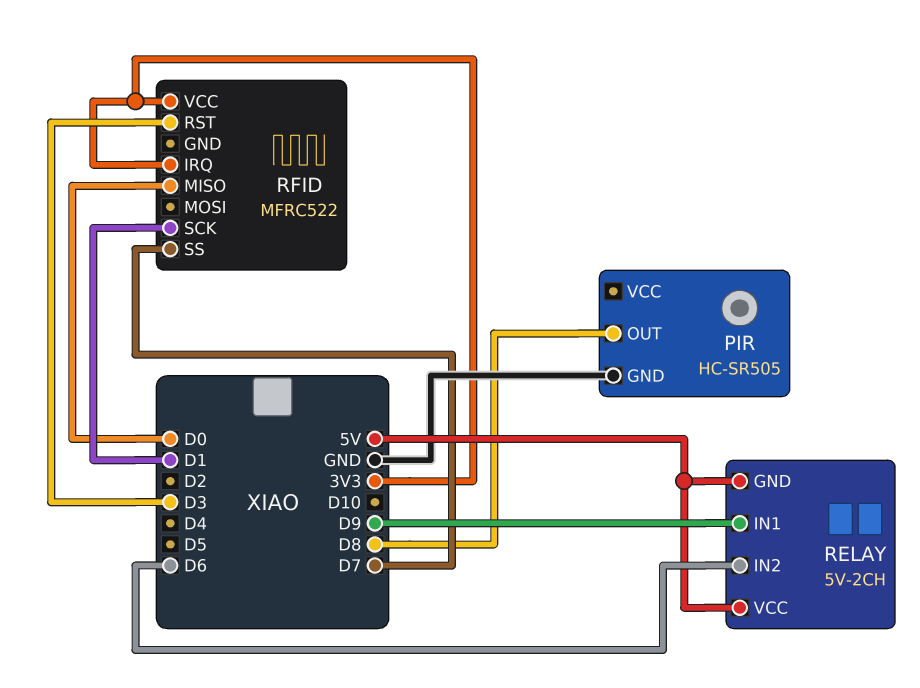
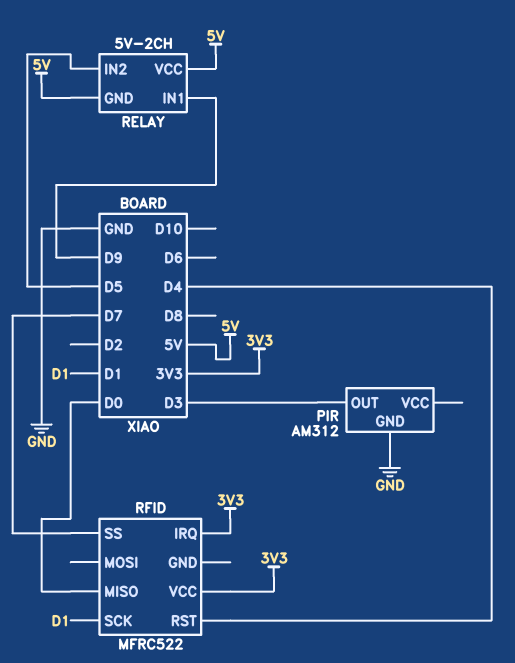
PIR: HC-SR505 -> AM312
PIR pin OUT: D8 -> D3
RELAY pin IN2: D6 -> D5
RFID pin RST: D3 -> D4

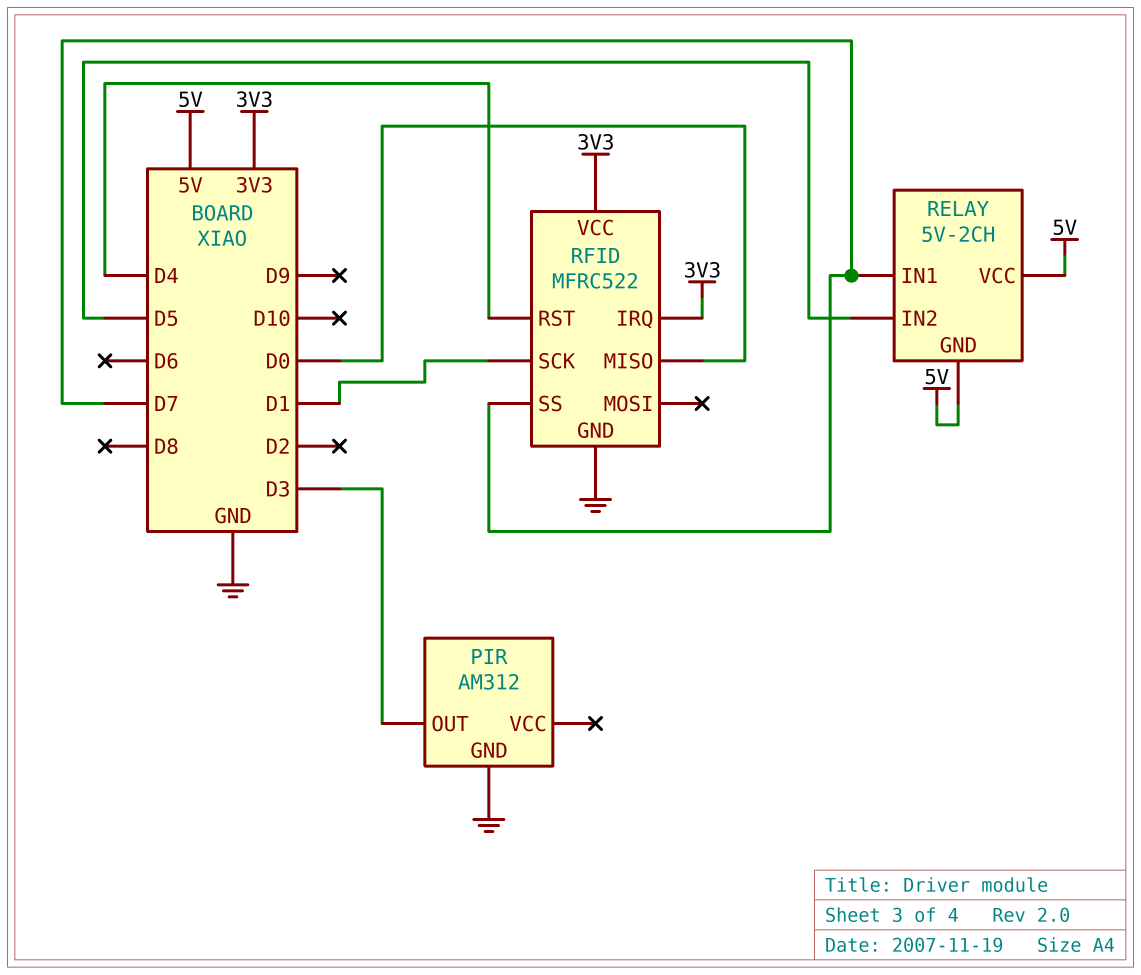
RELAY pin IN1: D9 -> D7
RFID pin GND: none -> GND

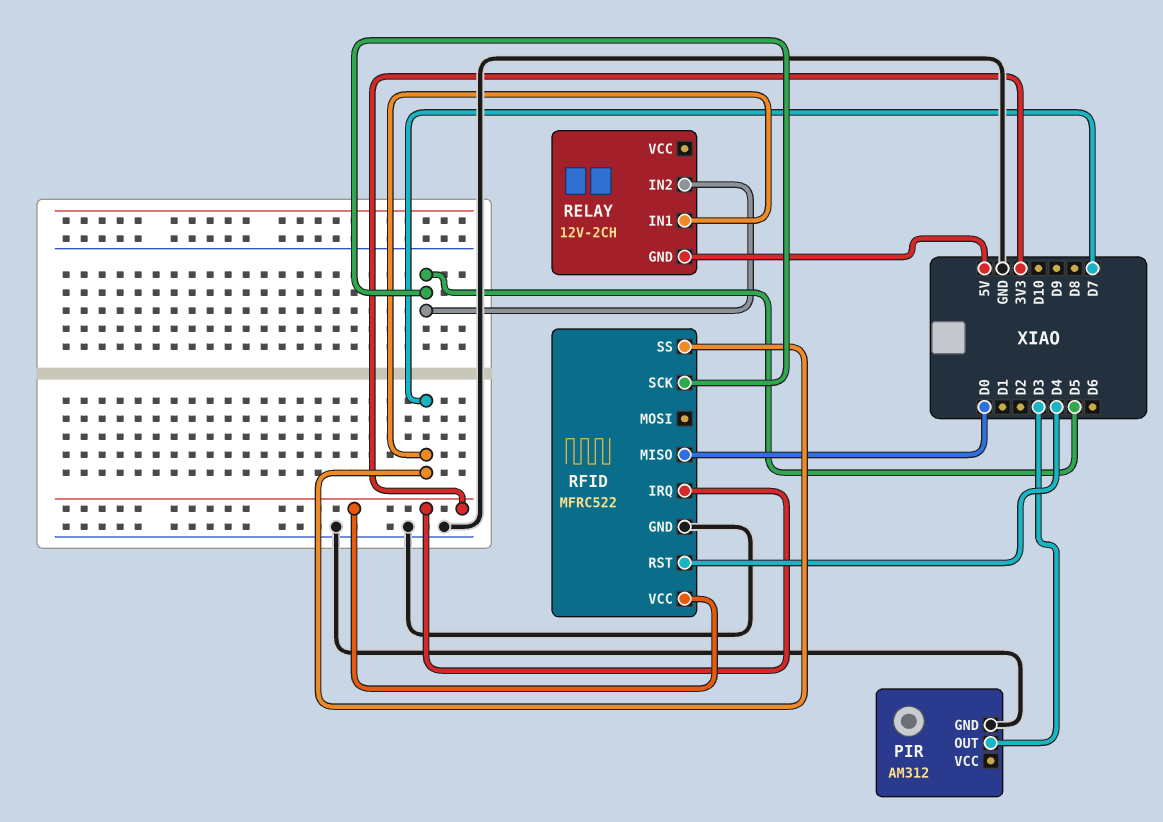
RELAY: 5V-2CH -> 12V-2CH
RELAY pin VCC: 5V -> none
RFID pin SCK: D1 -> D5

